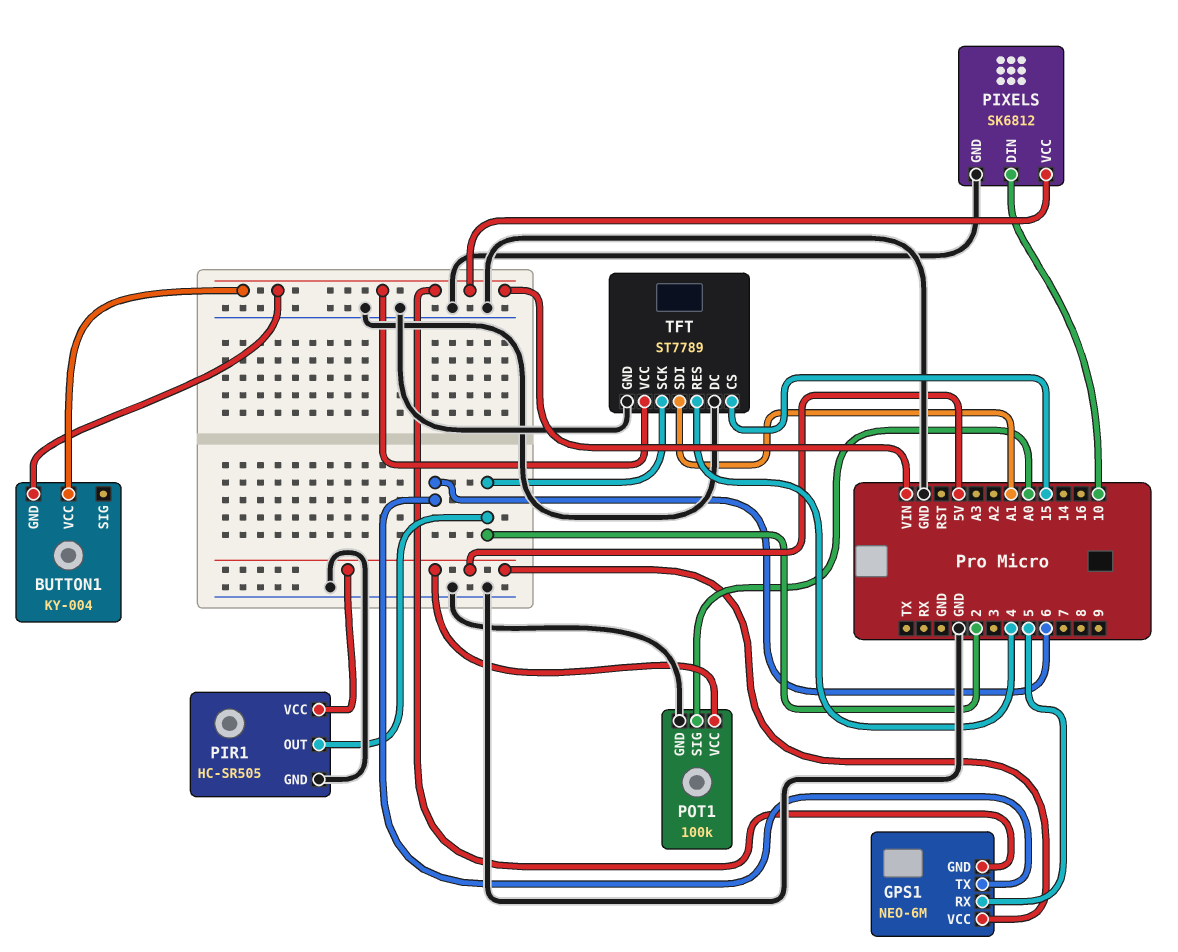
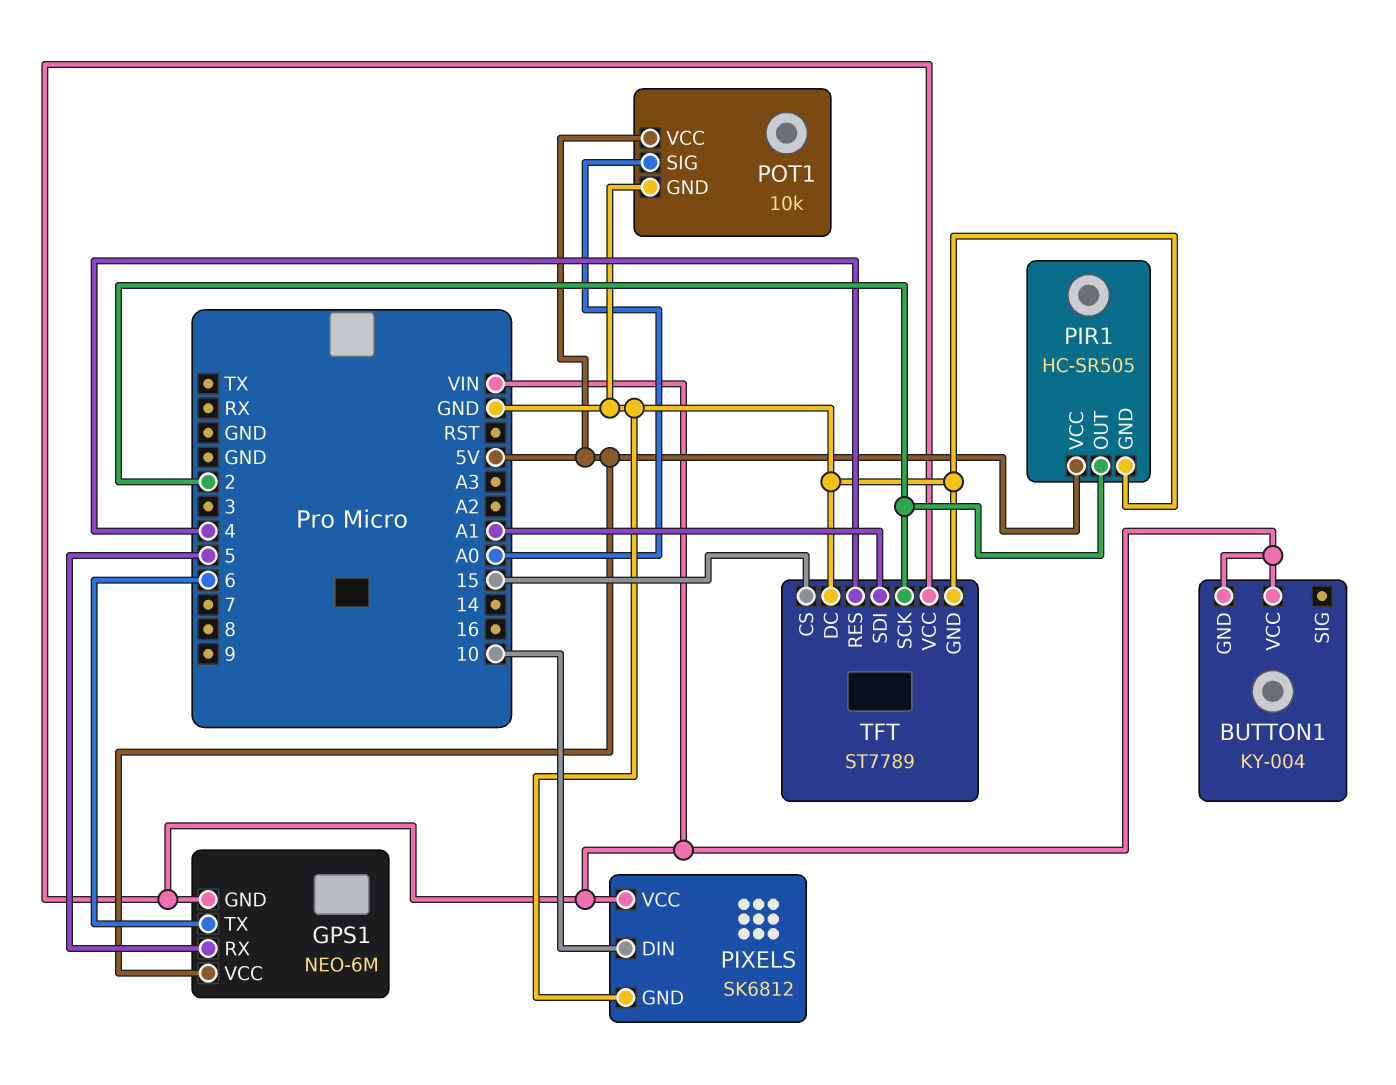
POT1: 100k -> 10k

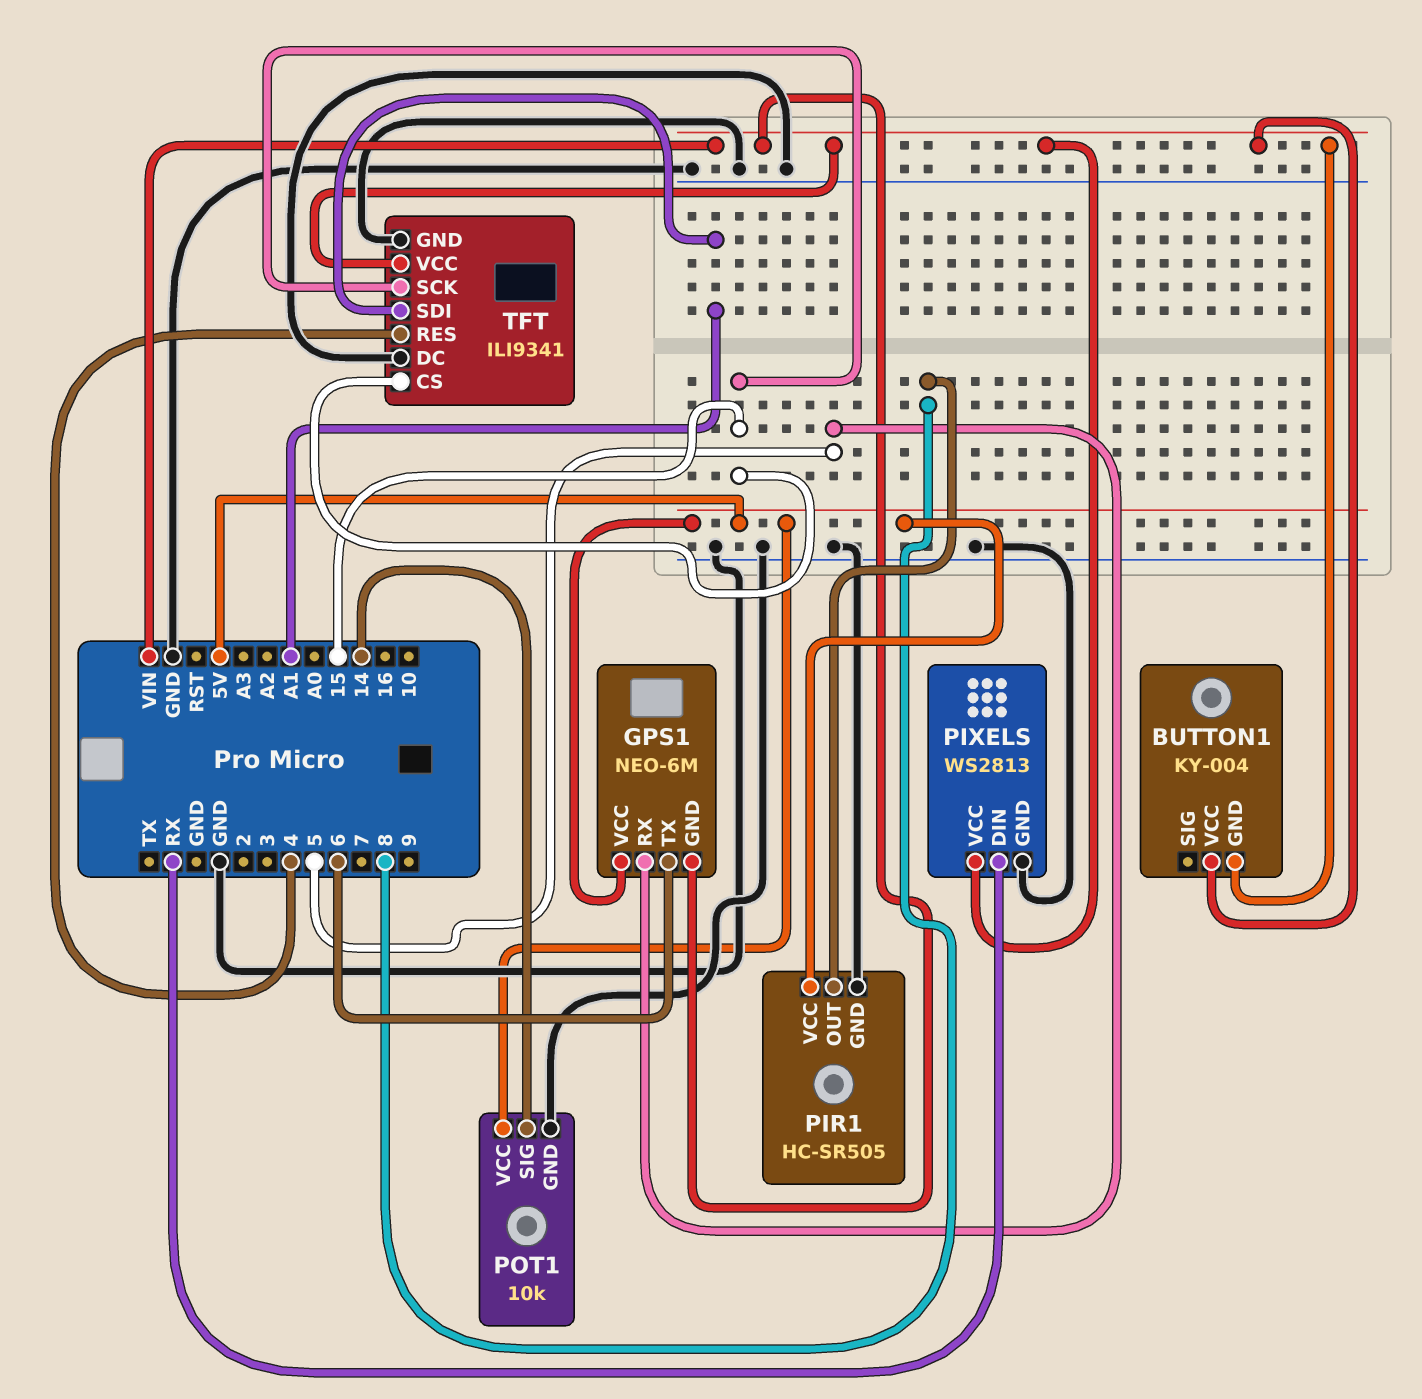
PIR1 pin OUT: 2 -> 8
PIXELS: SK6812 -> WS2813
PIXELS pin DIN: 10 -> RX
POT1 pin SIG: A0 -> 14
TFT: ST7789 -> ILI9341
TFT pin SCK: 2 -> 15

